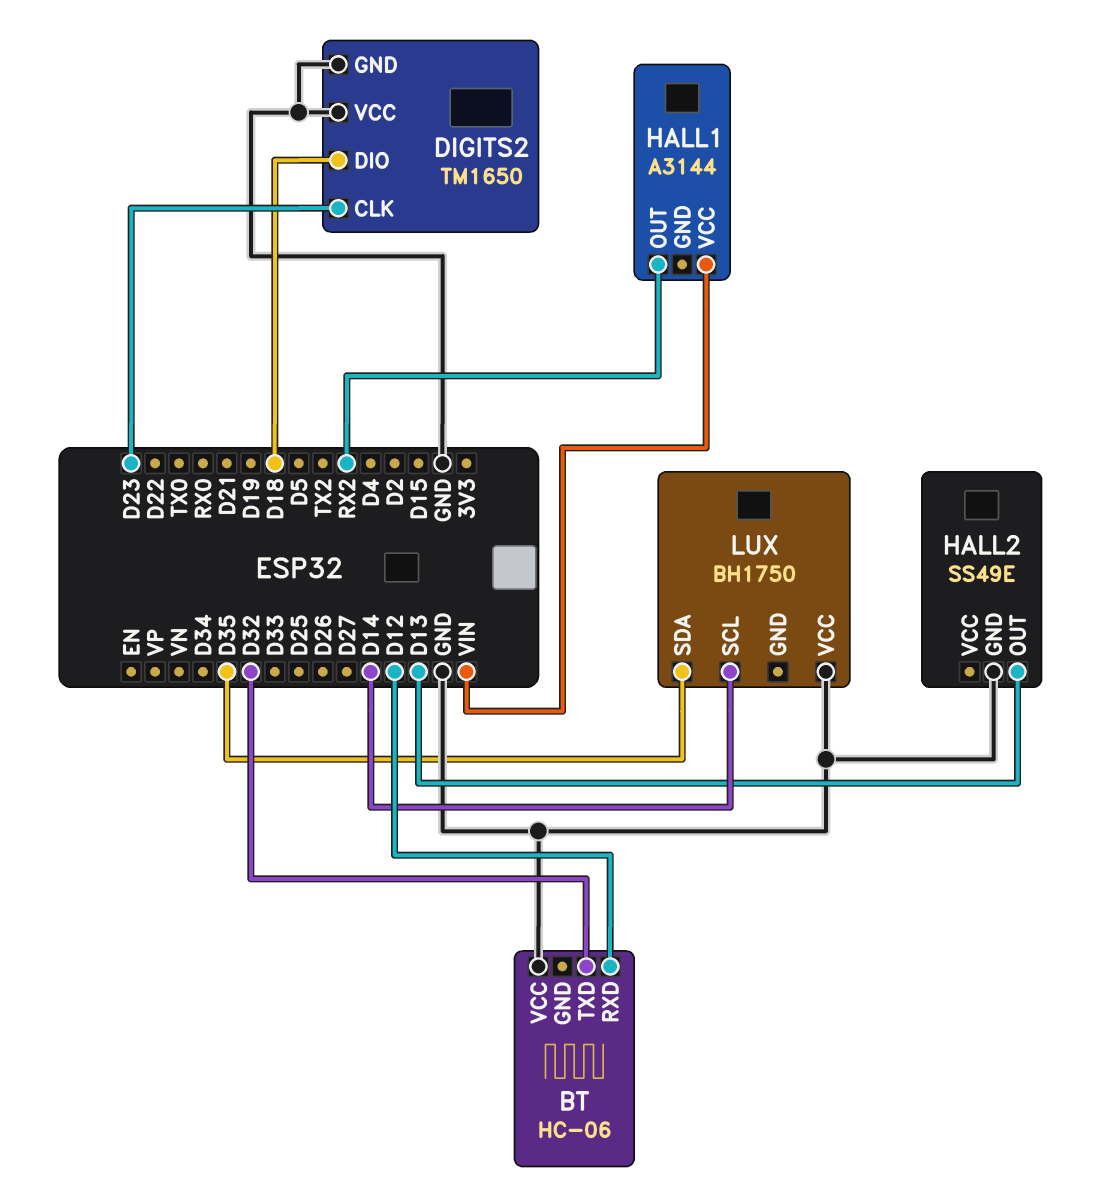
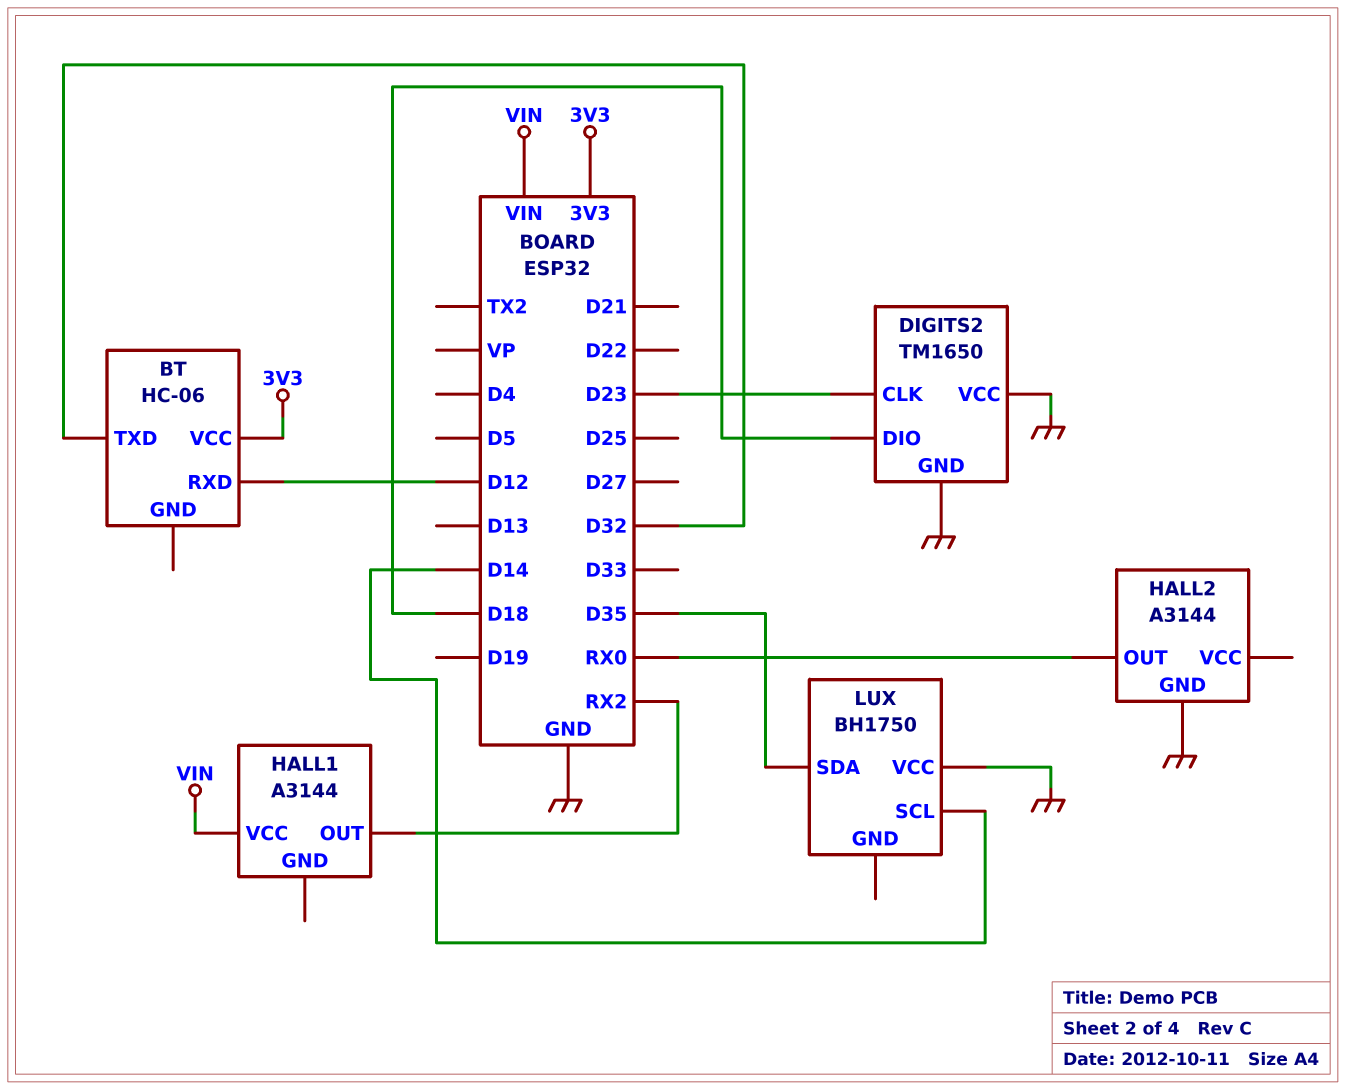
BT pin VCC: GND -> 3V3
HALL2: SS49E -> A3144
HALL2 pin OUT: D13 -> RX0

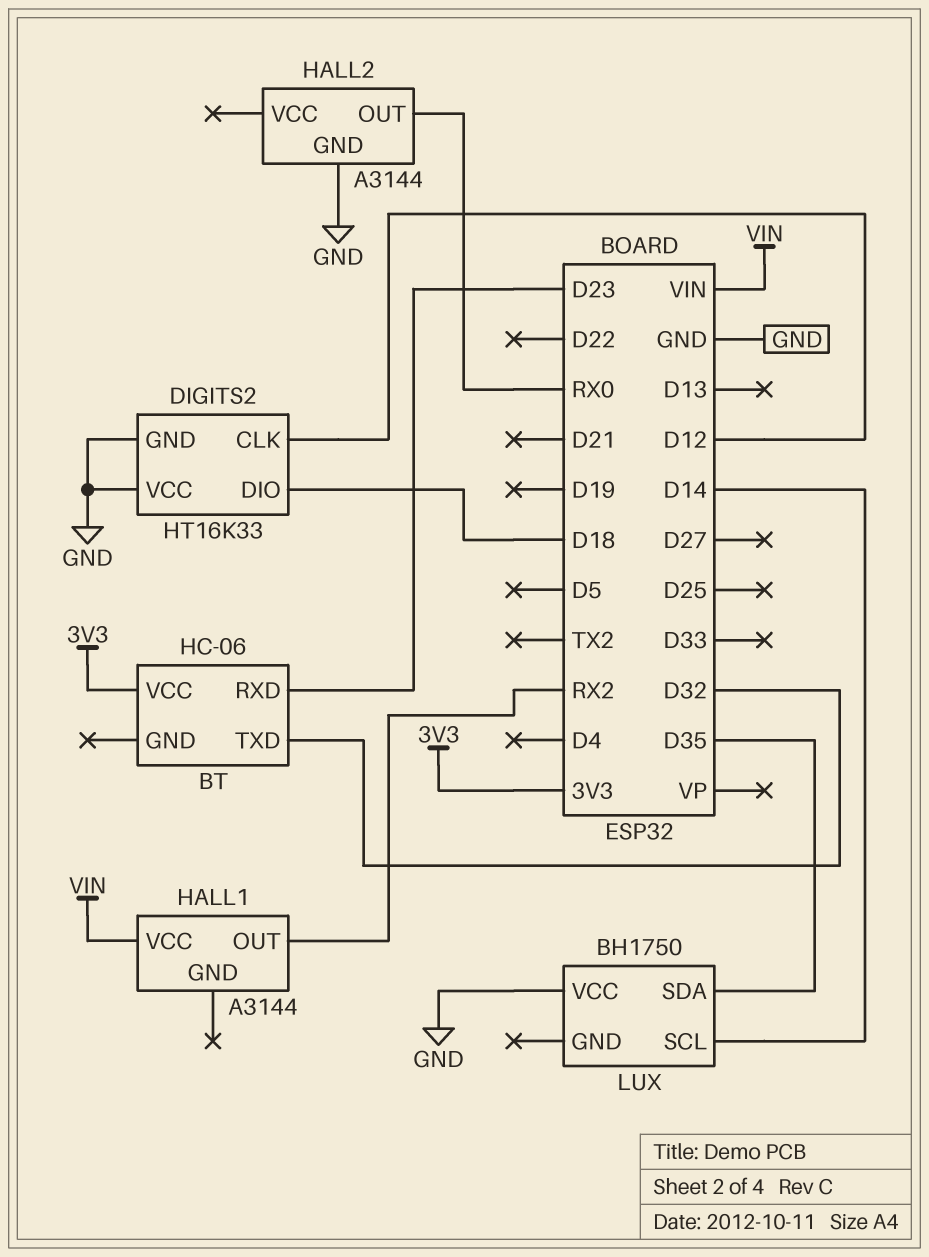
BT pin RXD: D12 -> D23
DIGITS2: TM1650 -> HT16K33
DIGITS2 pin CLK: D23 -> D12

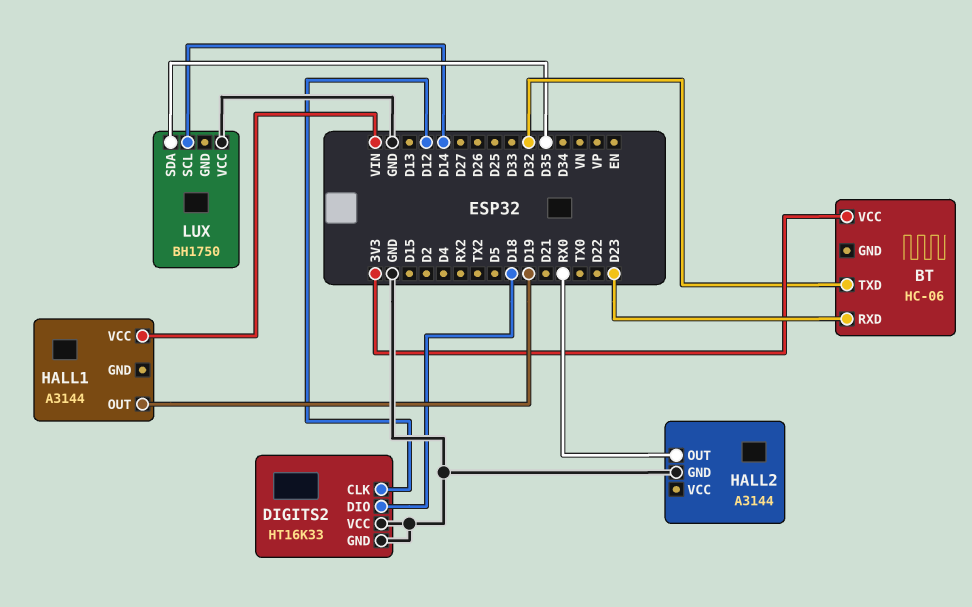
HALL1 pin OUT: RX2 -> D19

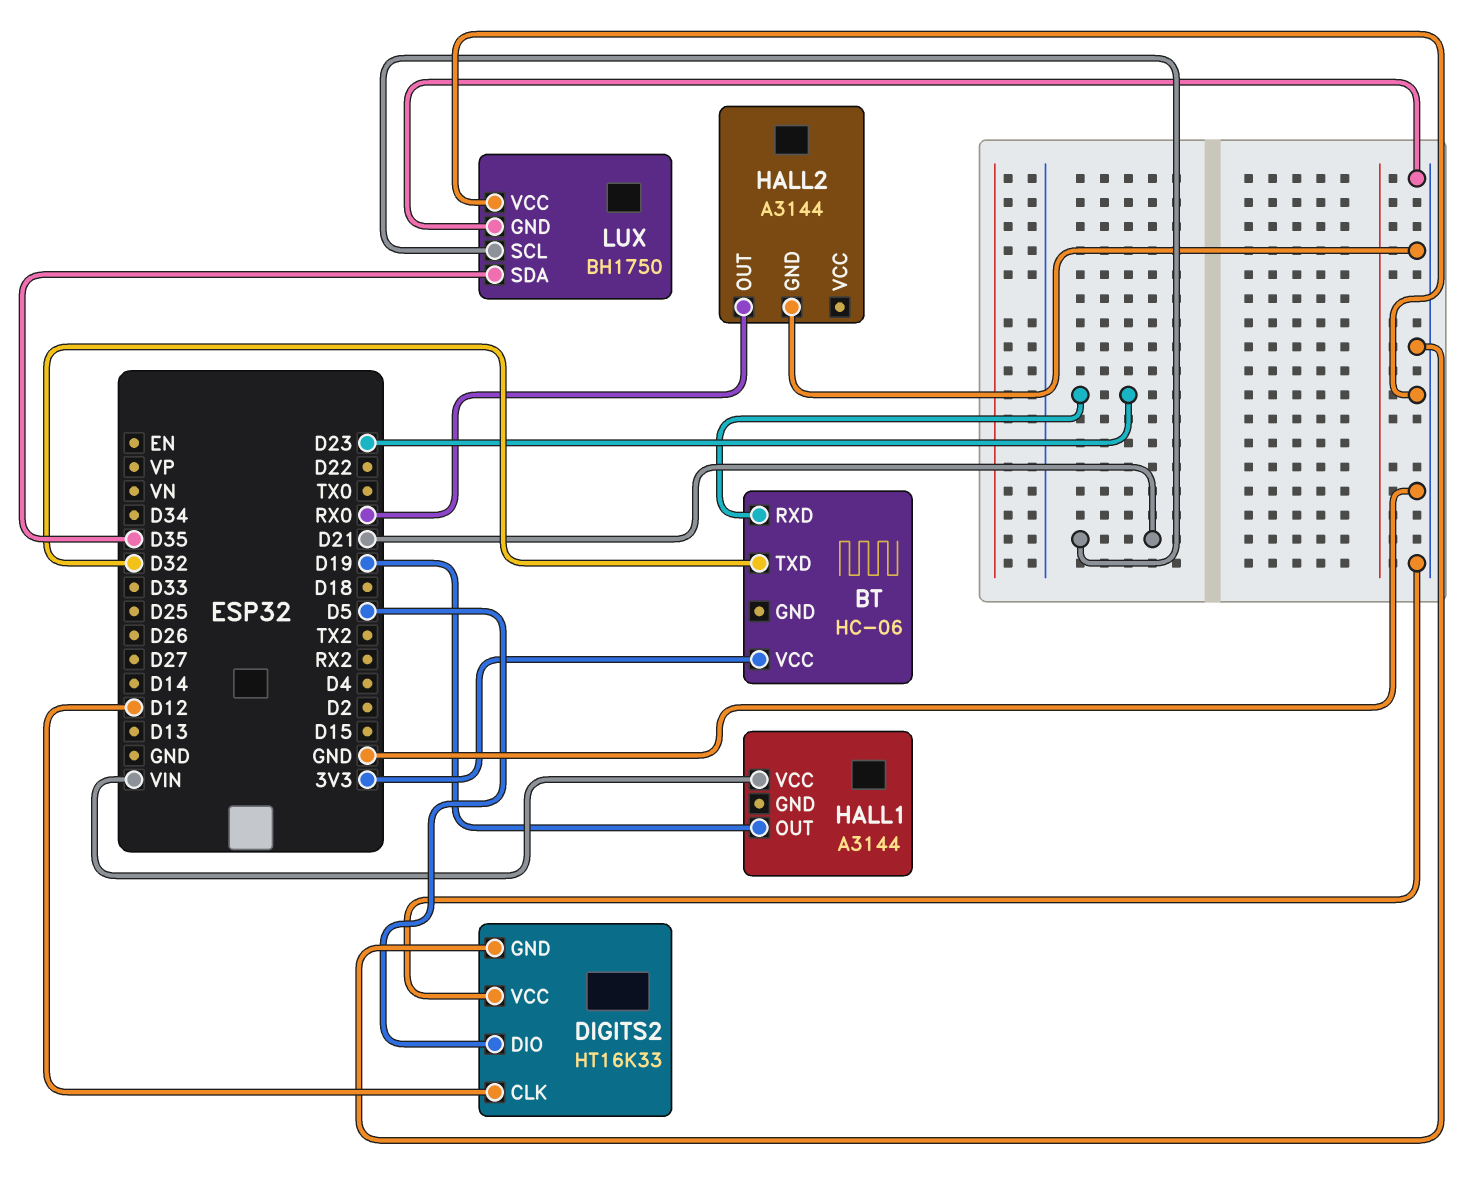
DIGITS2 pin DIO: D18 -> D5
LUX pin GND: none -> GND
LUX pin SCL: D14 -> D21

